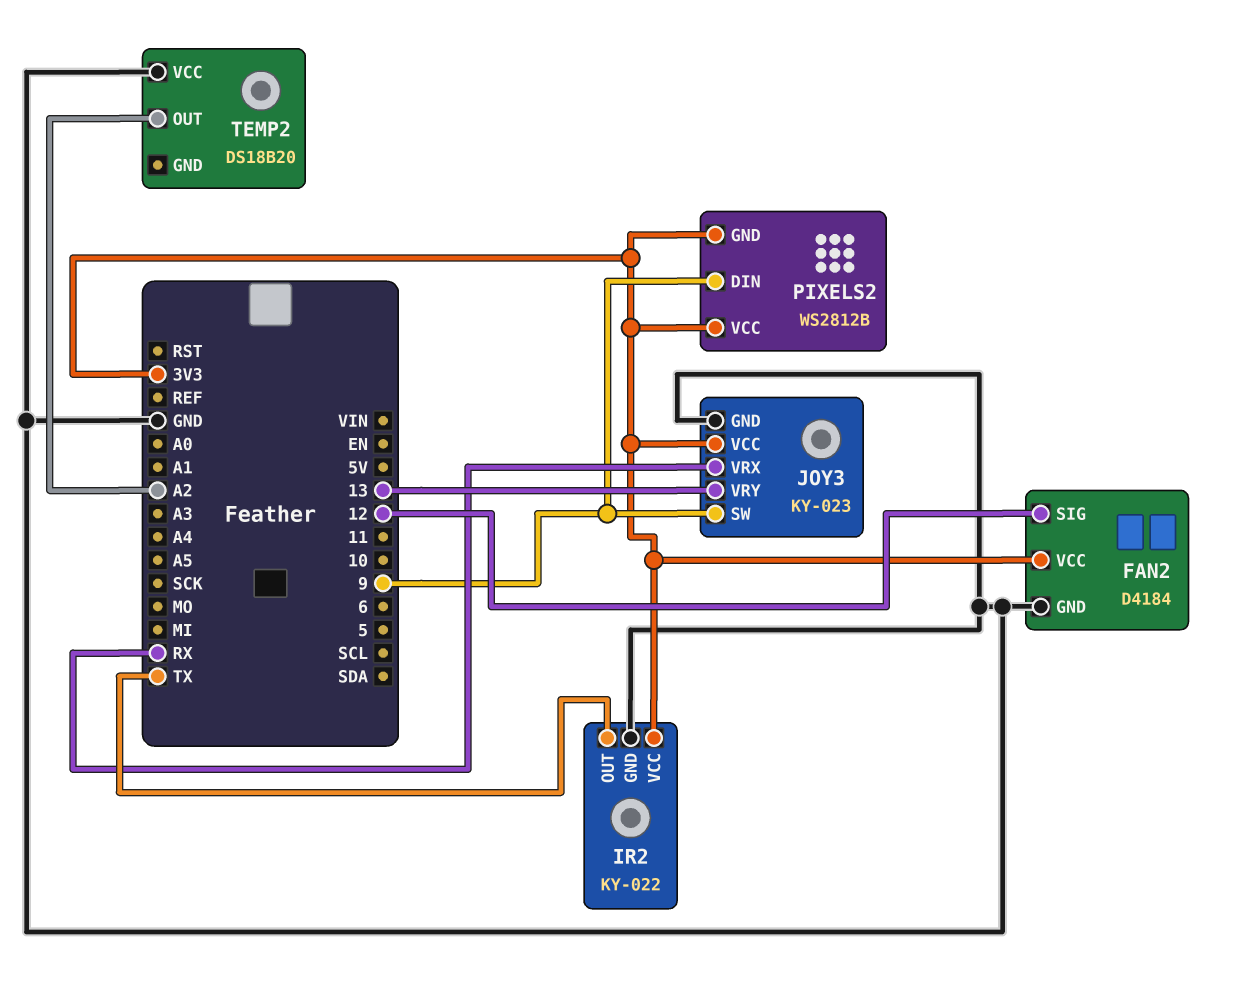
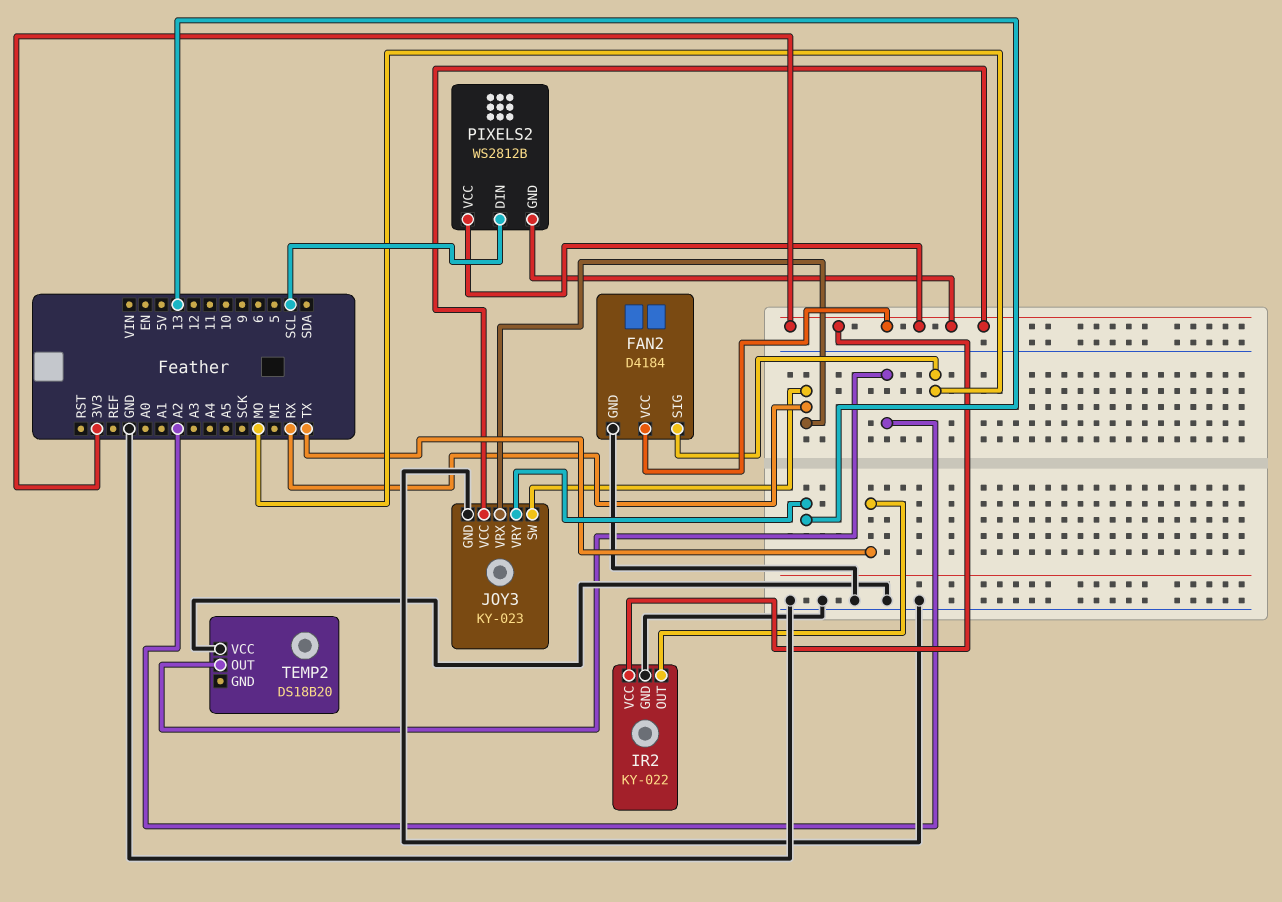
FAN2 pin SIG: 12 -> MO
JOY3 pin SW: 9 -> RX
PIXELS2 pin DIN: 9 -> SCL

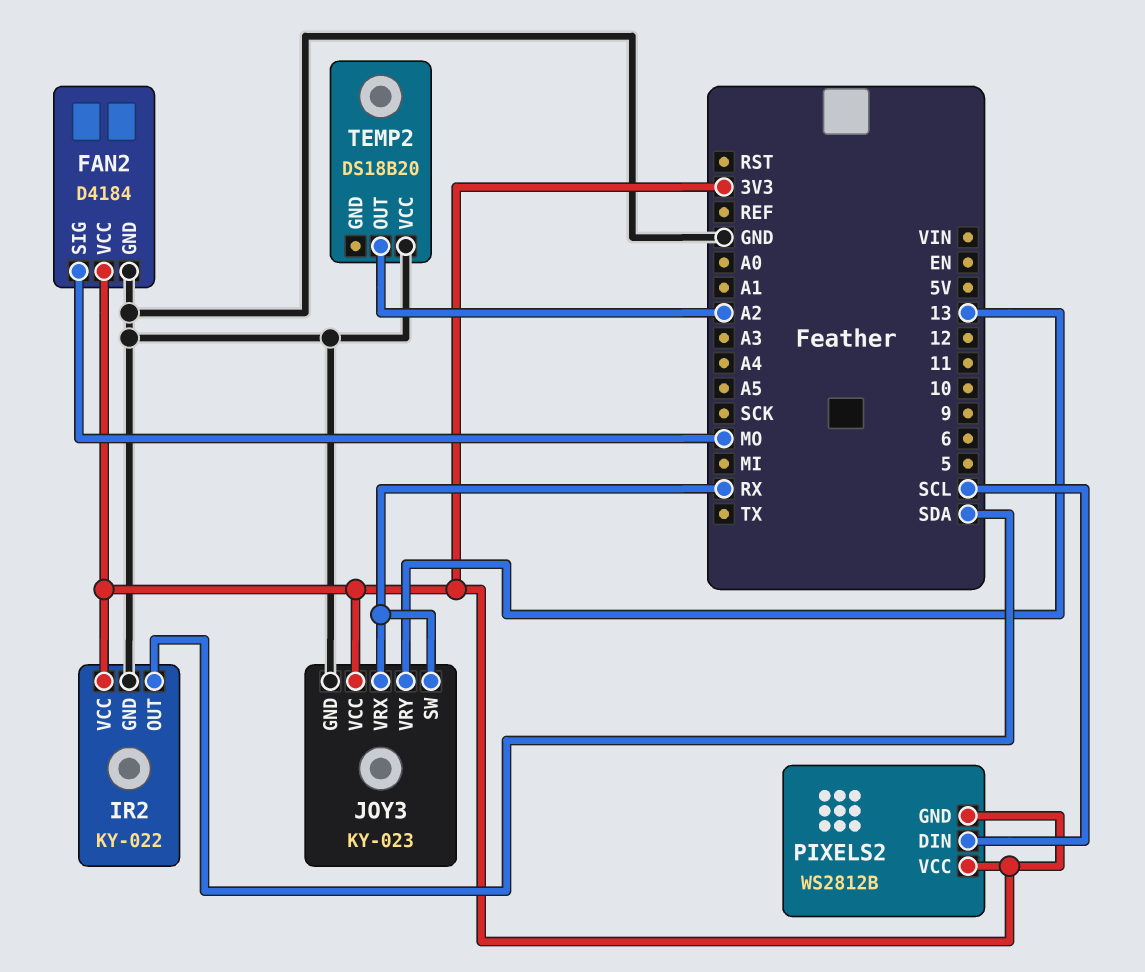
IR2 pin OUT: TX -> SDA

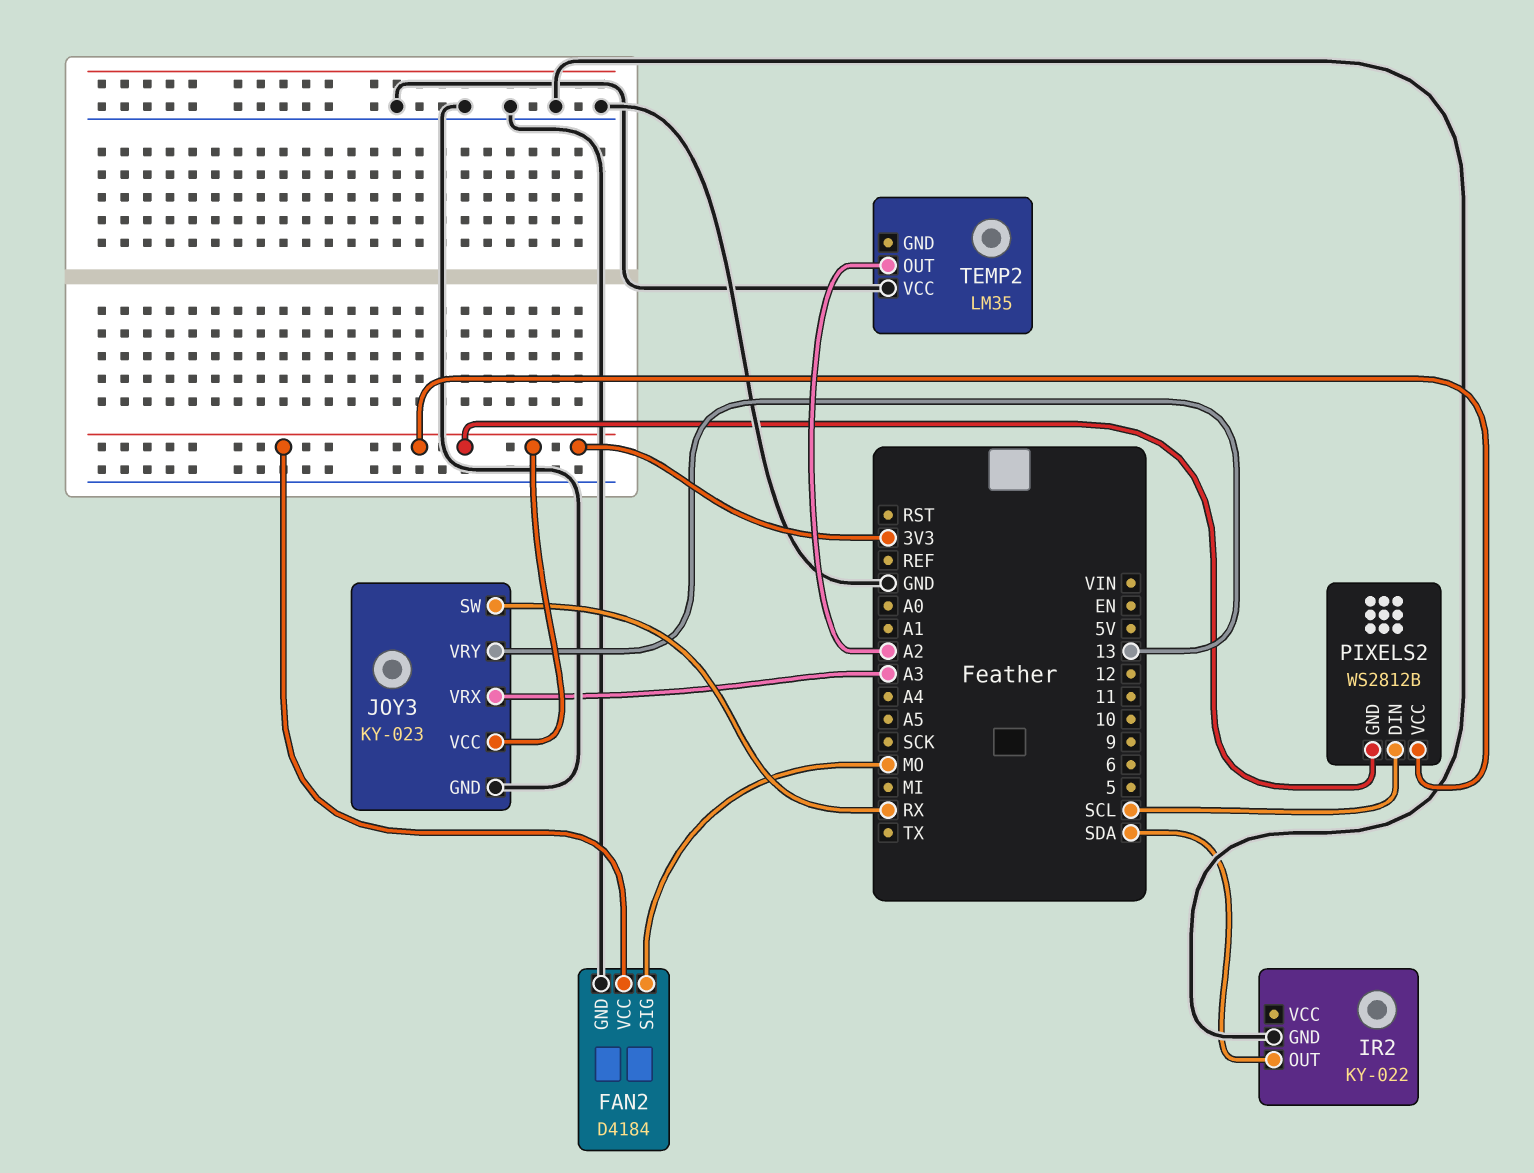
IR2 pin VCC: 3V3 -> none
JOY3 pin VRX: RX -> A3
TEMP2: DS18B20 -> LM35

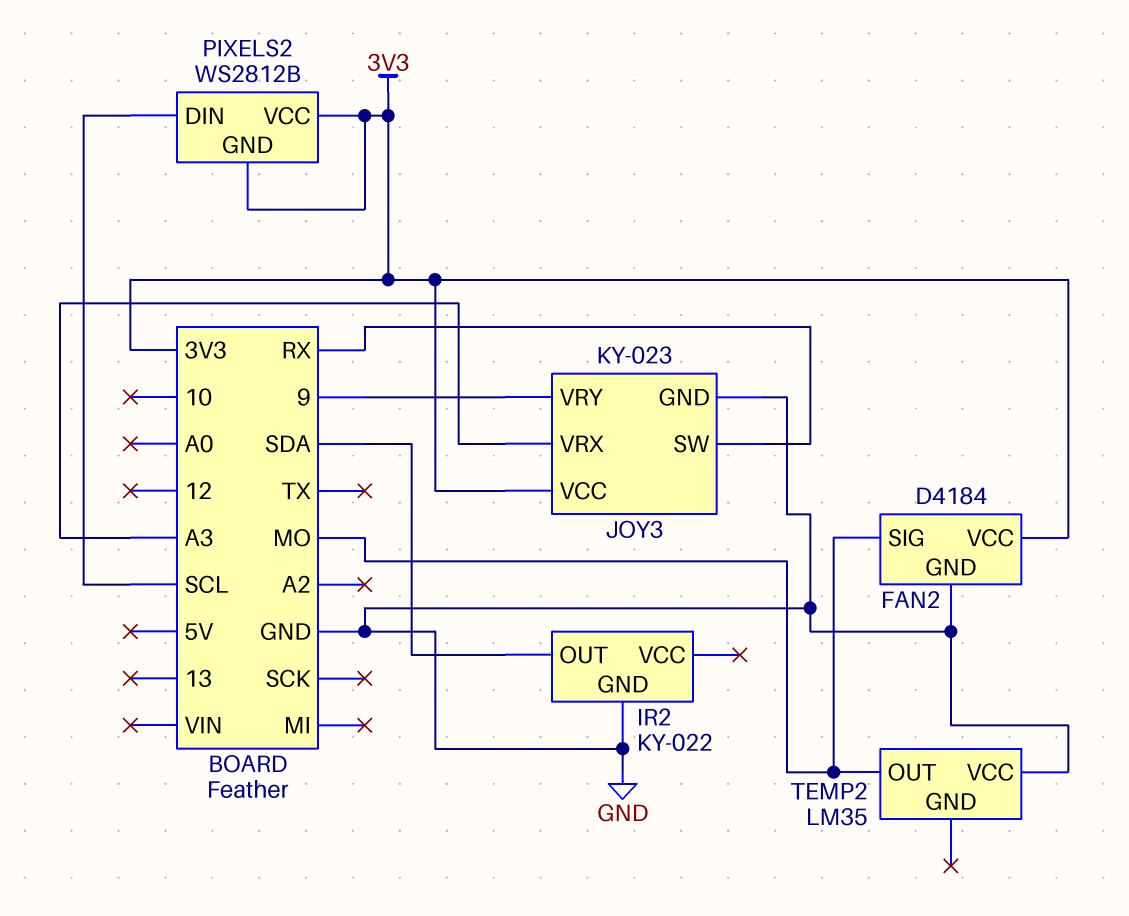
JOY3 pin VRY: 13 -> 9
TEMP2 pin OUT: A2 -> MO

